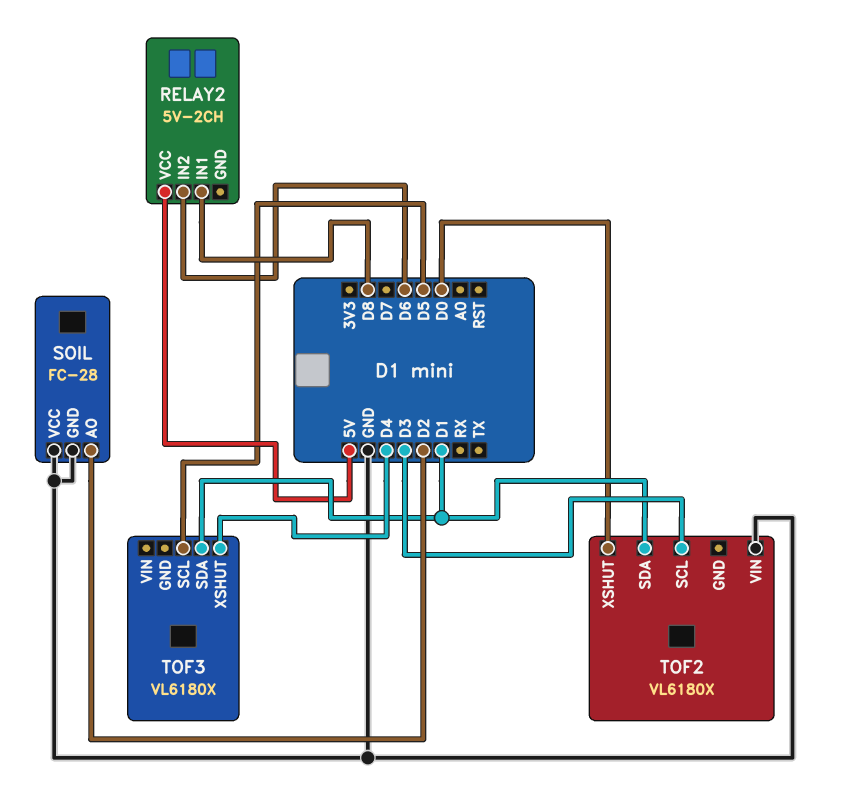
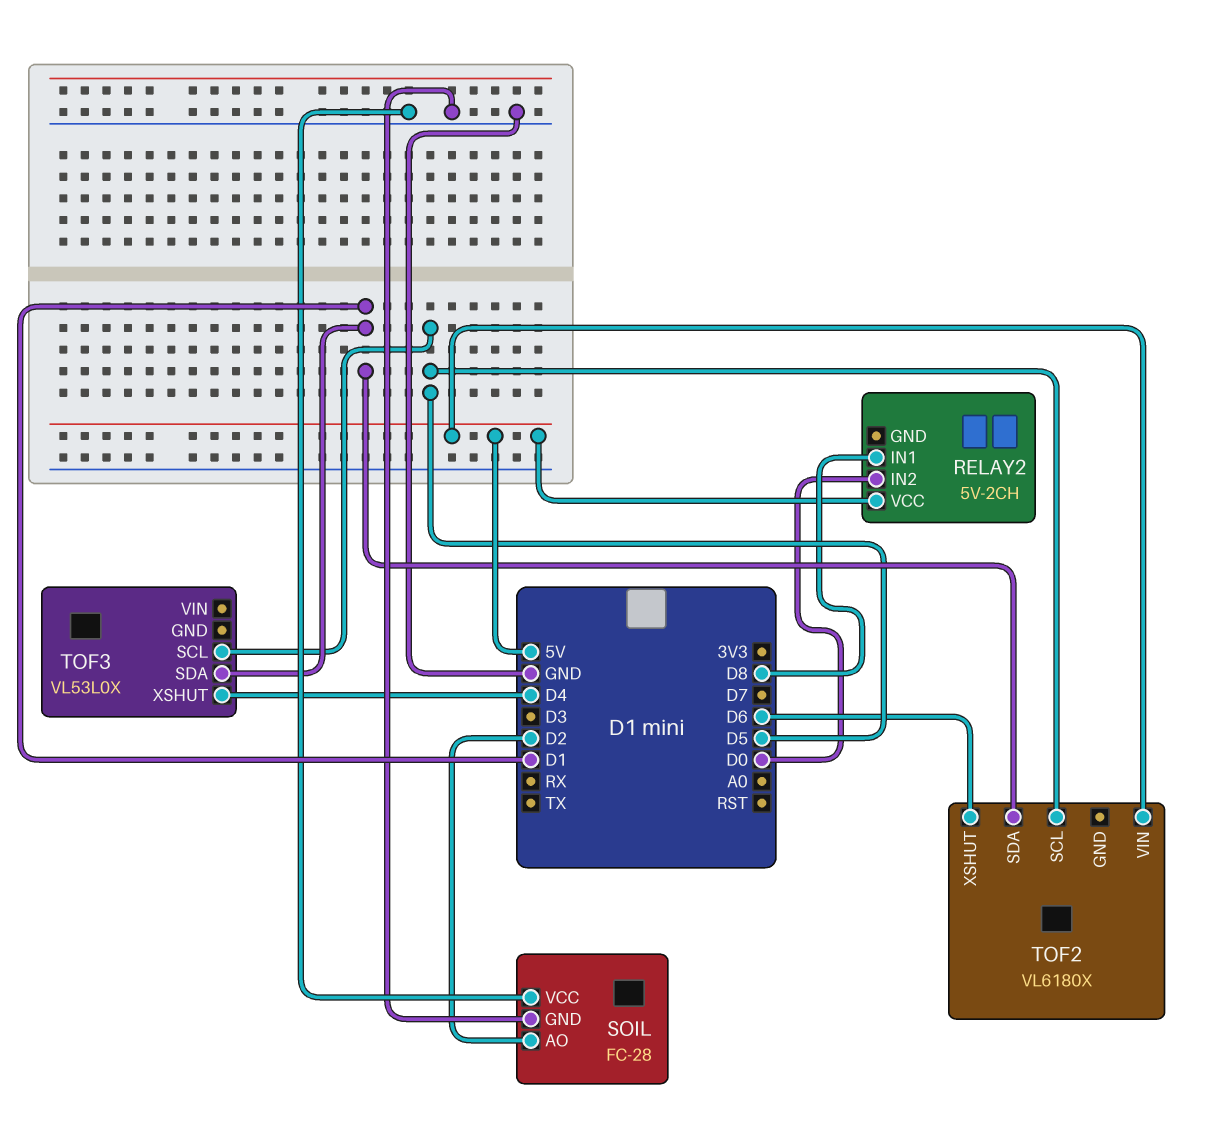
RELAY2 pin IN2: D6 -> D0
TOF2 pin SCL: D3 -> D5
TOF2 pin VIN: GND -> 5V
TOF2 pin XSHUT: D0 -> D6
TOF3: VL6180X -> VL53L0X

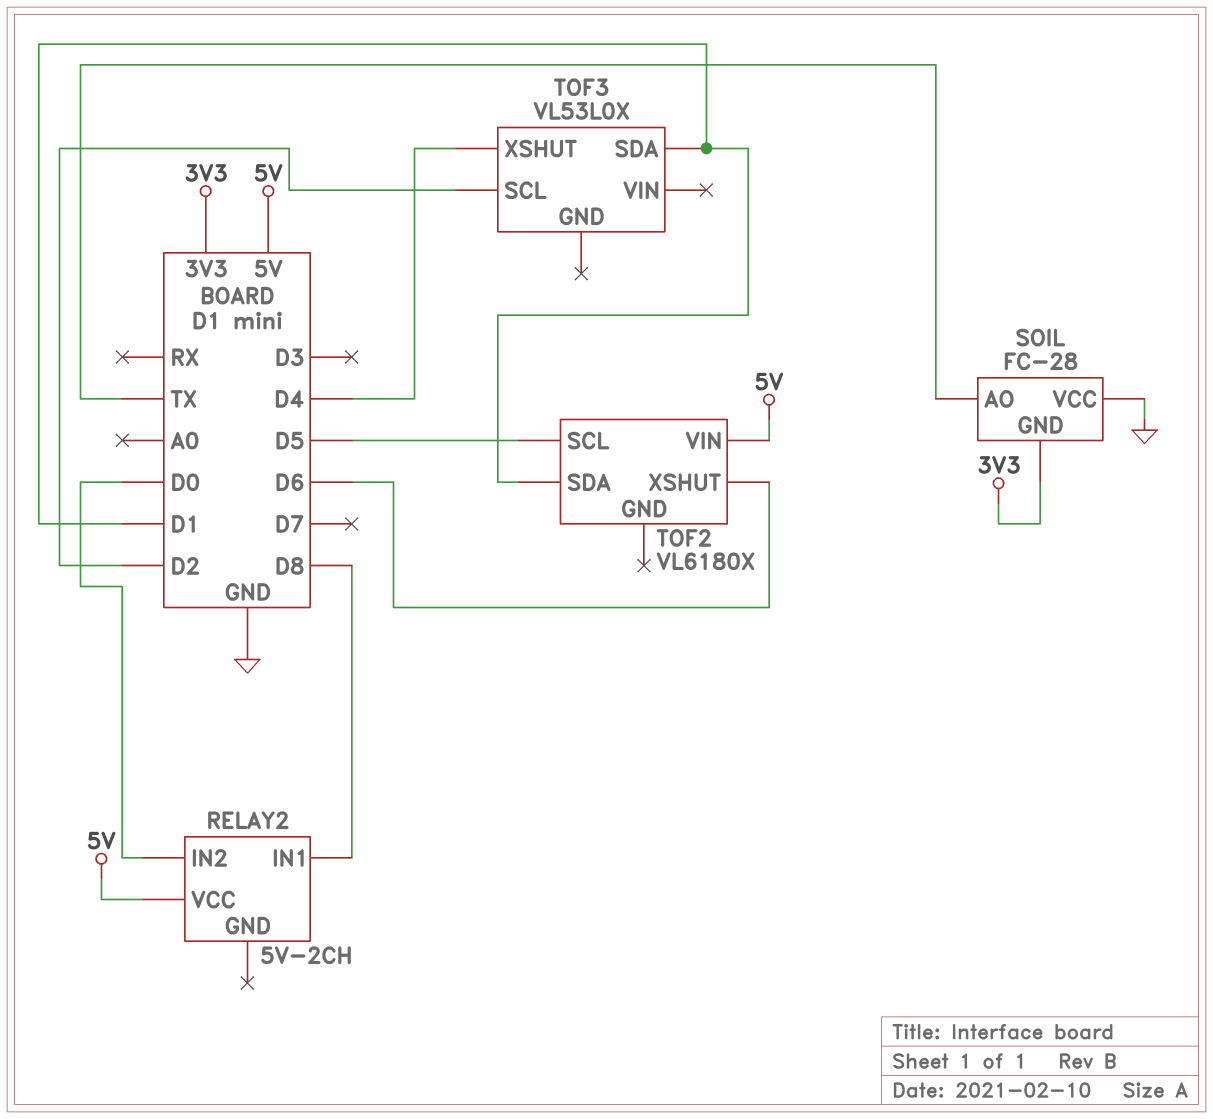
SOIL pin AO: D2 -> TX
SOIL pin GND: GND -> 3V3
TOF3 pin SCL: D5 -> D2

